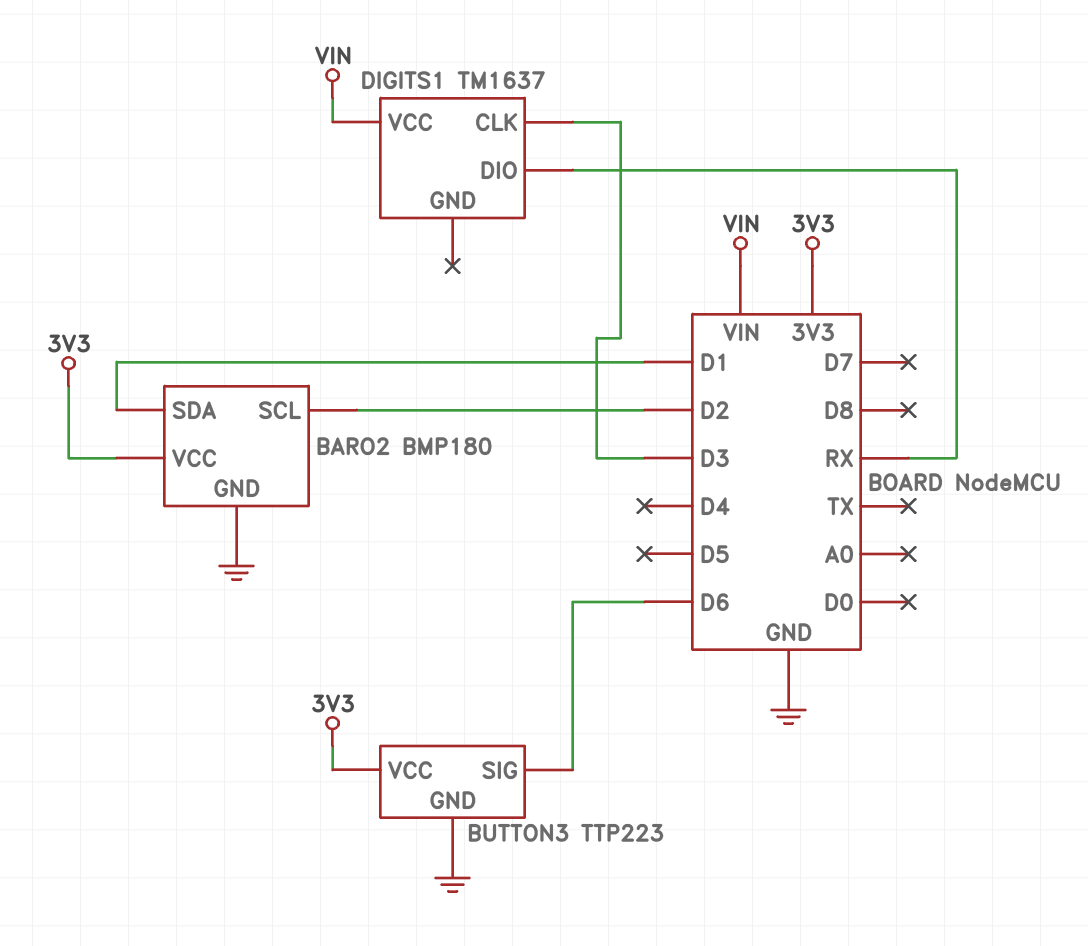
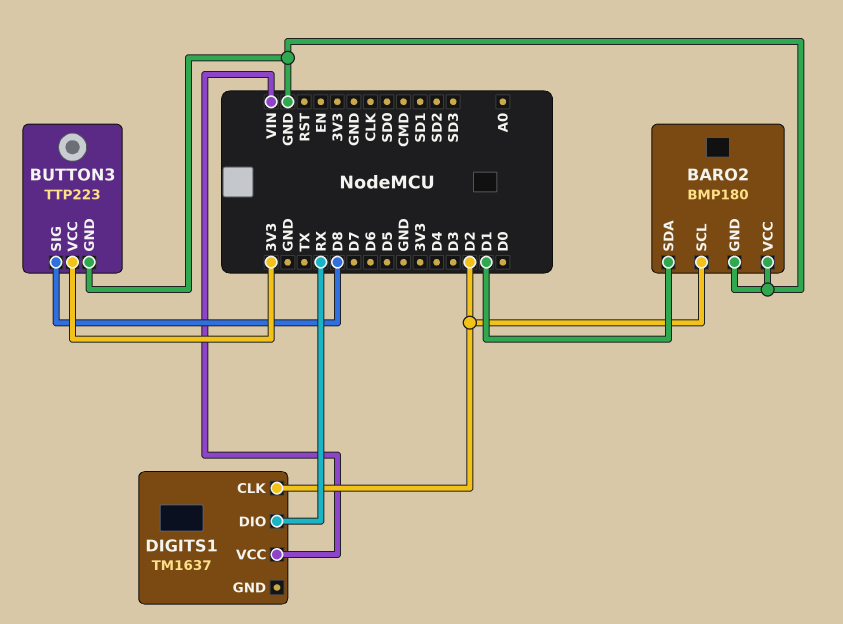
BARO2 pin VCC: 3V3 -> GND
BUTTON3 pin SIG: D6 -> D8
DIGITS1 pin CLK: D3 -> D2

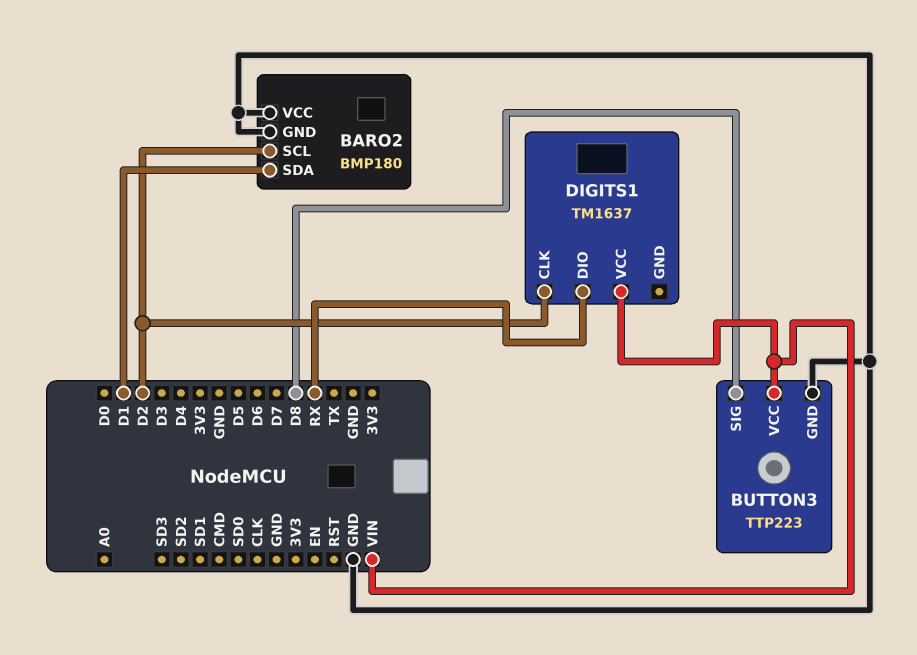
BUTTON3 pin VCC: 3V3 -> VIN

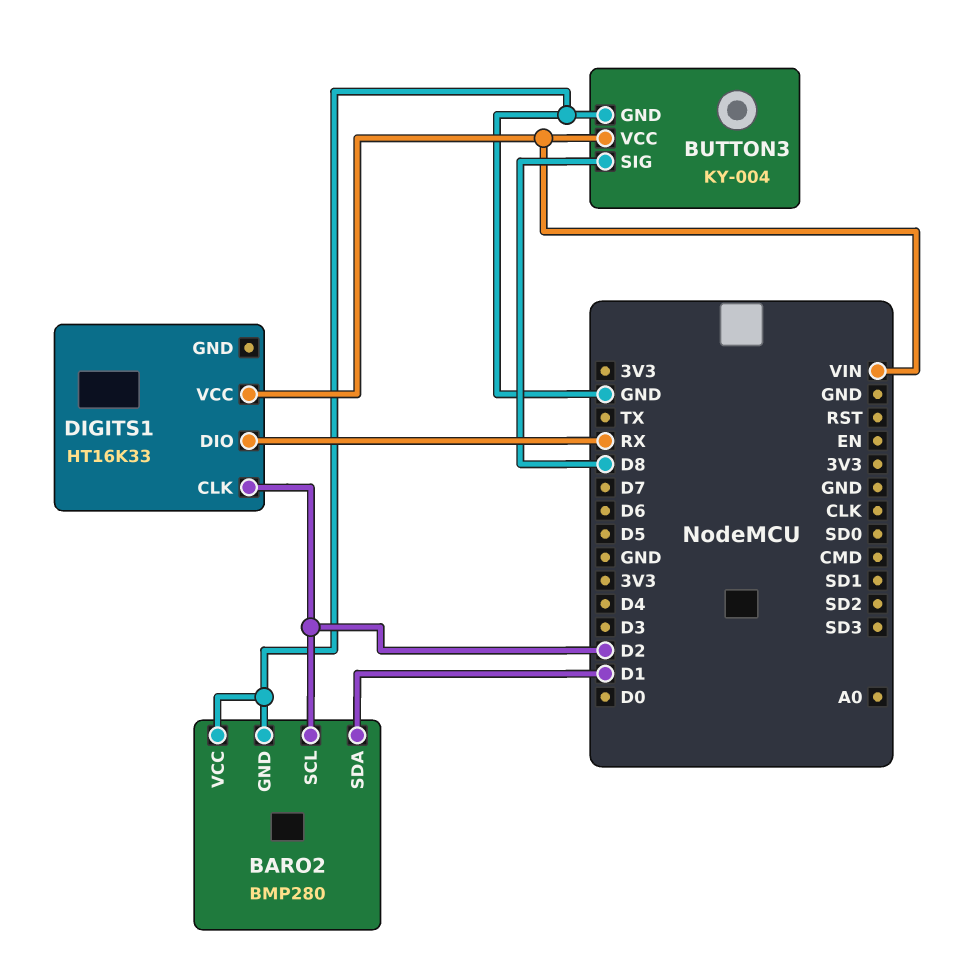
BARO2: BMP180 -> BMP280
BUTTON3: TTP223 -> KY-004
DIGITS1: TM1637 -> HT16K33

